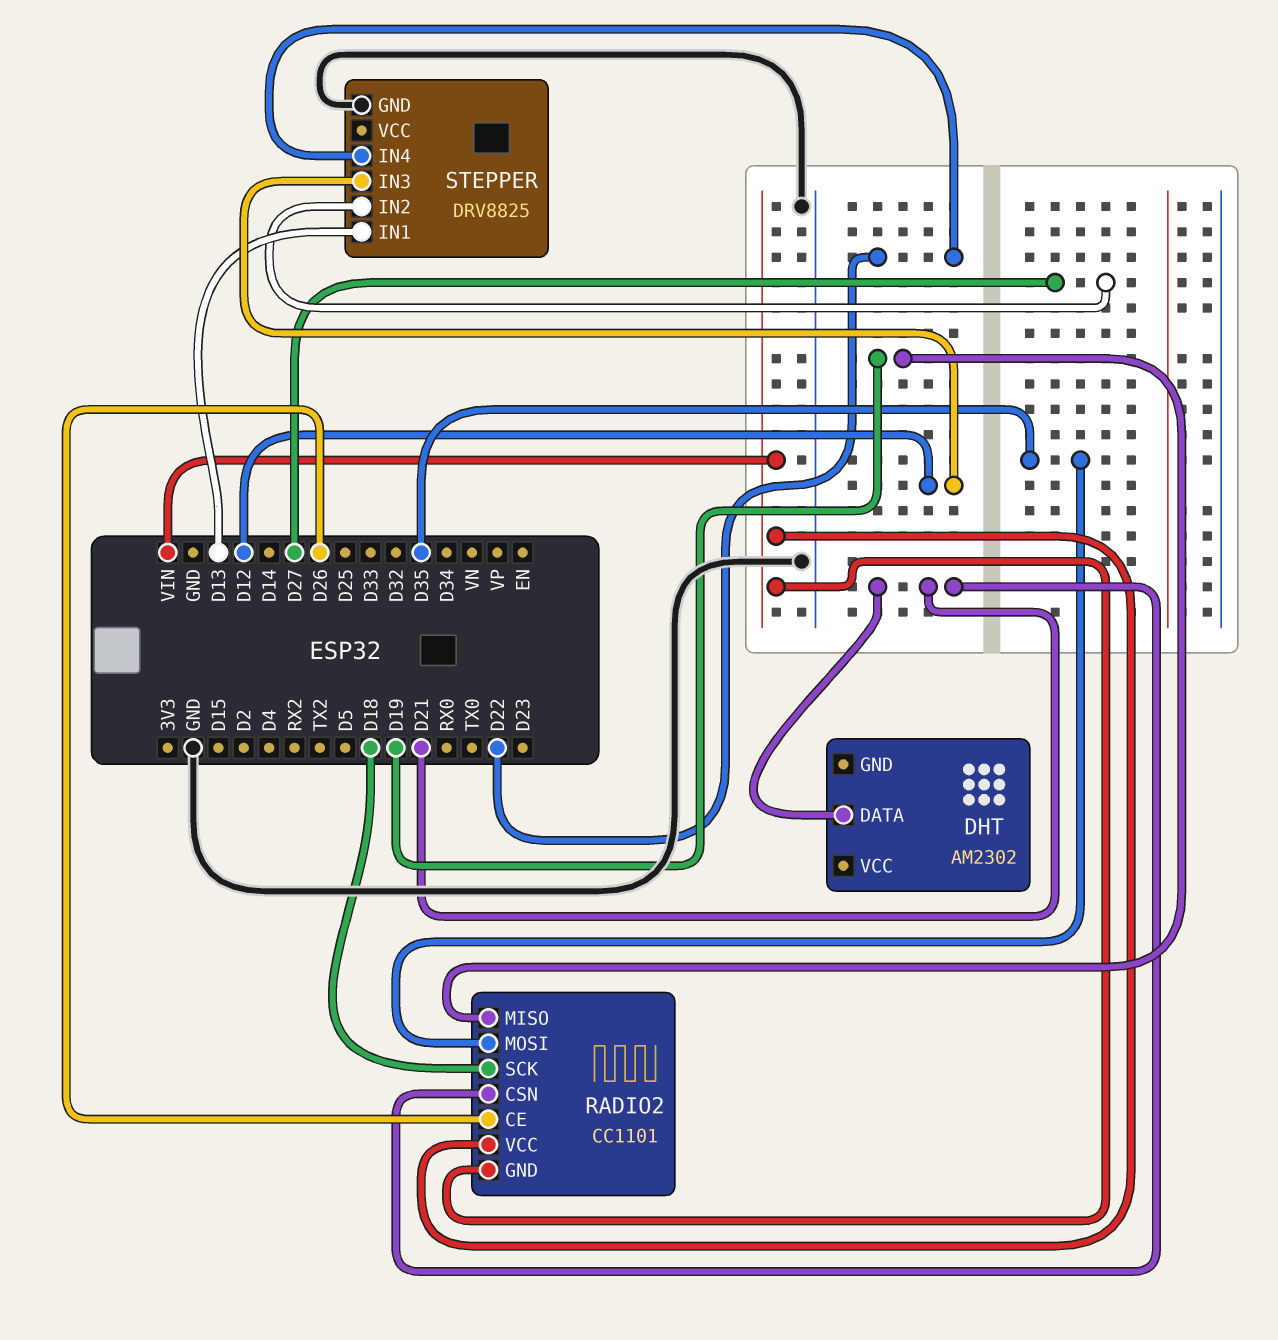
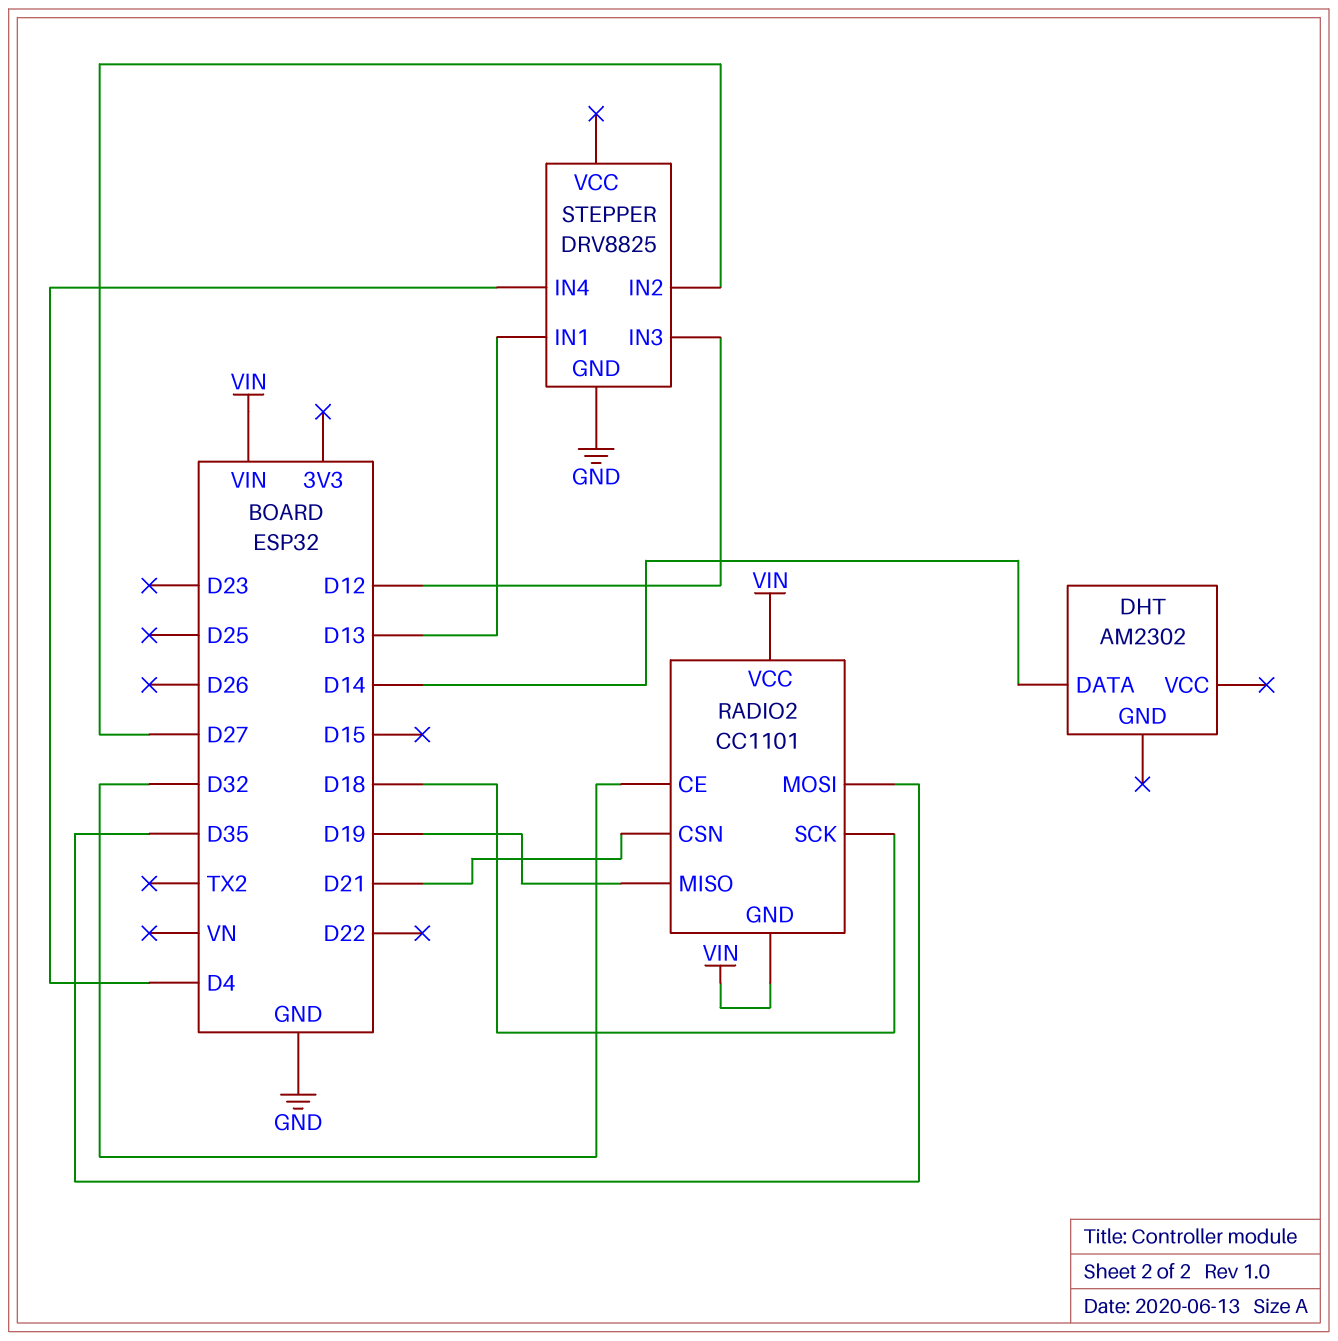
DHT pin DATA: D21 -> D14
RADIO2 pin CE: D26 -> D32
STEPPER pin IN4: D22 -> D4

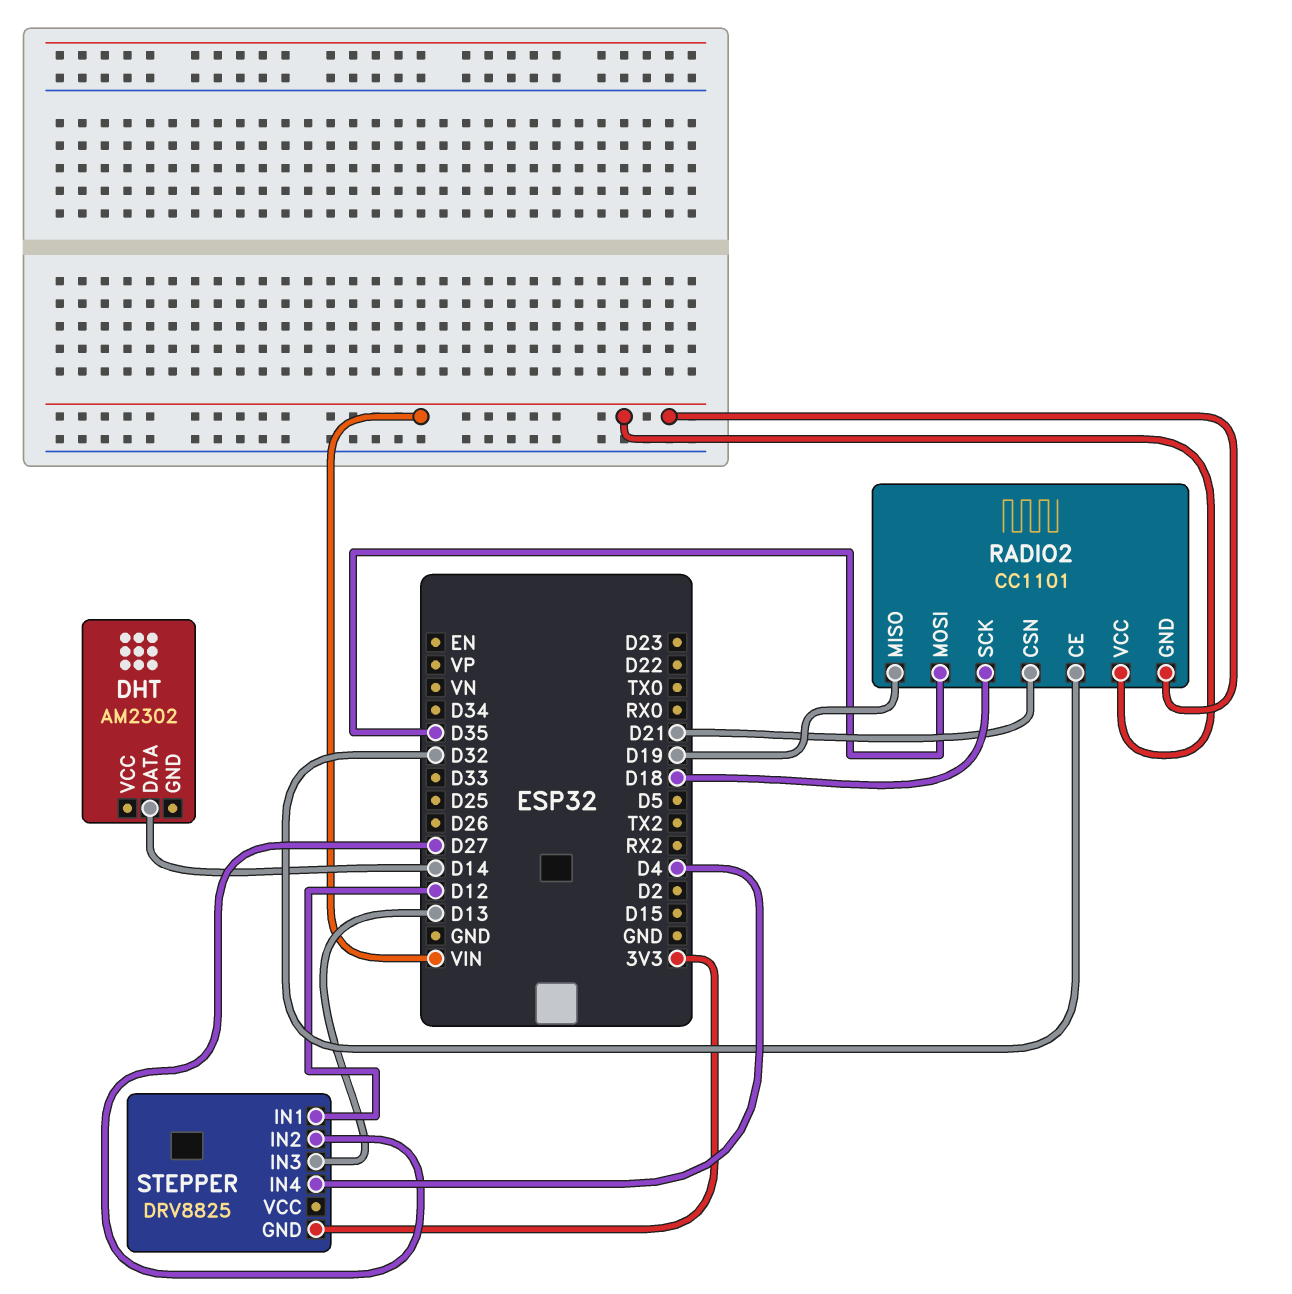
STEPPER pin GND: GND -> 3V3
STEPPER pin IN1: D13 -> D12
STEPPER pin IN3: D12 -> D13

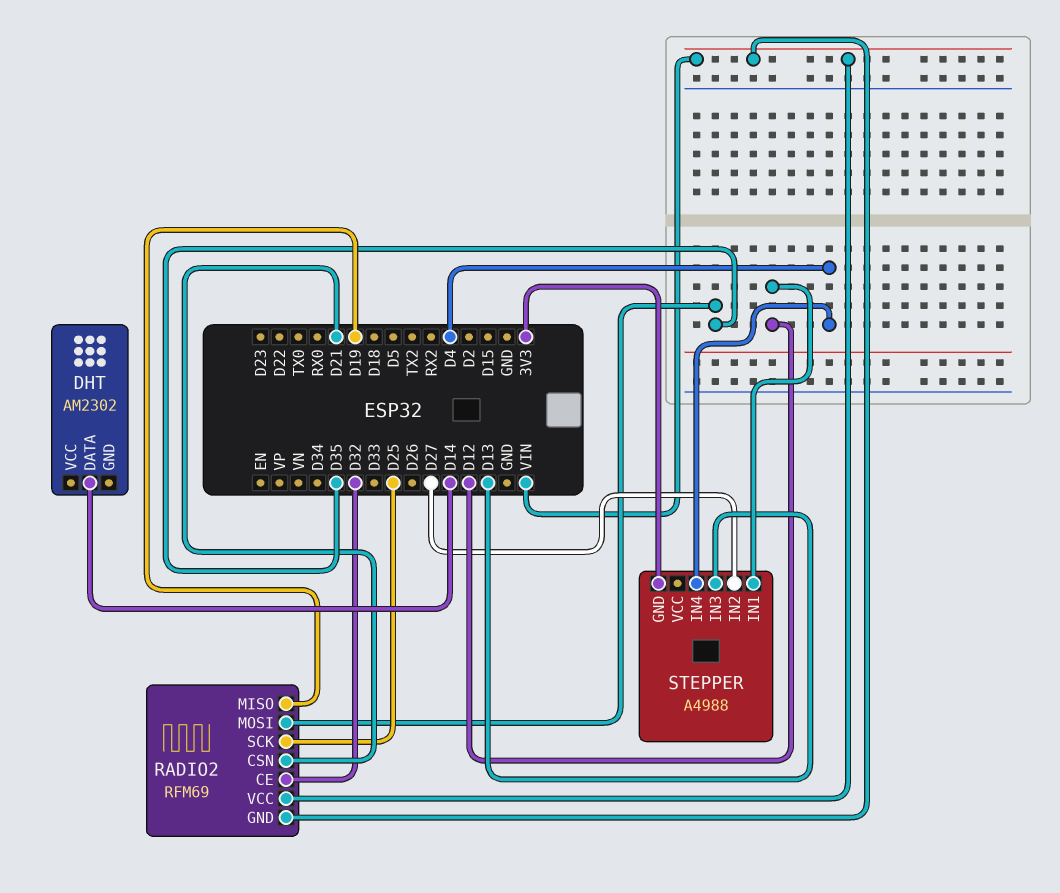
RADIO2: CC1101 -> RFM69
RADIO2 pin SCK: D18 -> D25
STEPPER: DRV8825 -> A4988

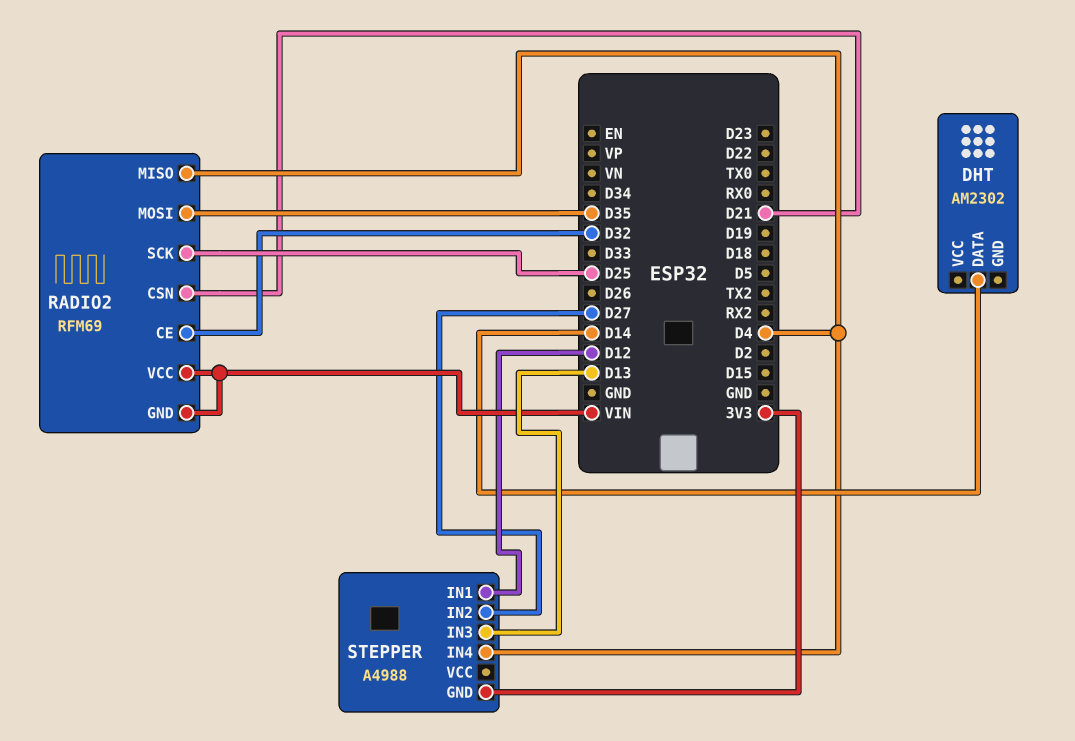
RADIO2 pin MISO: D19 -> D4

